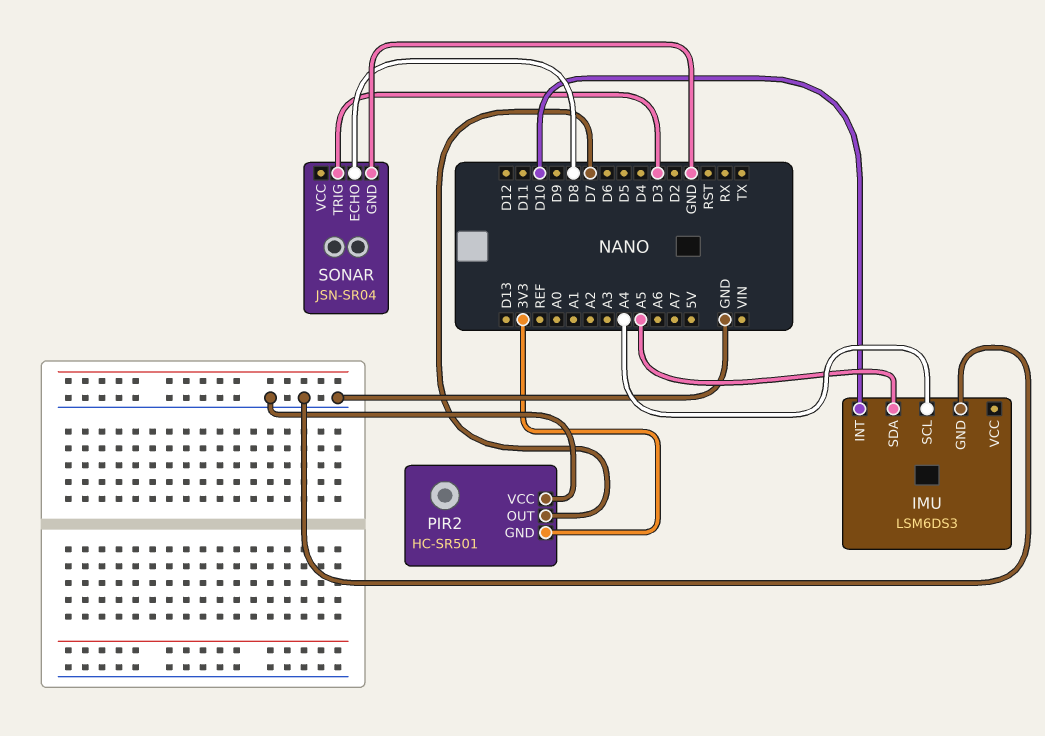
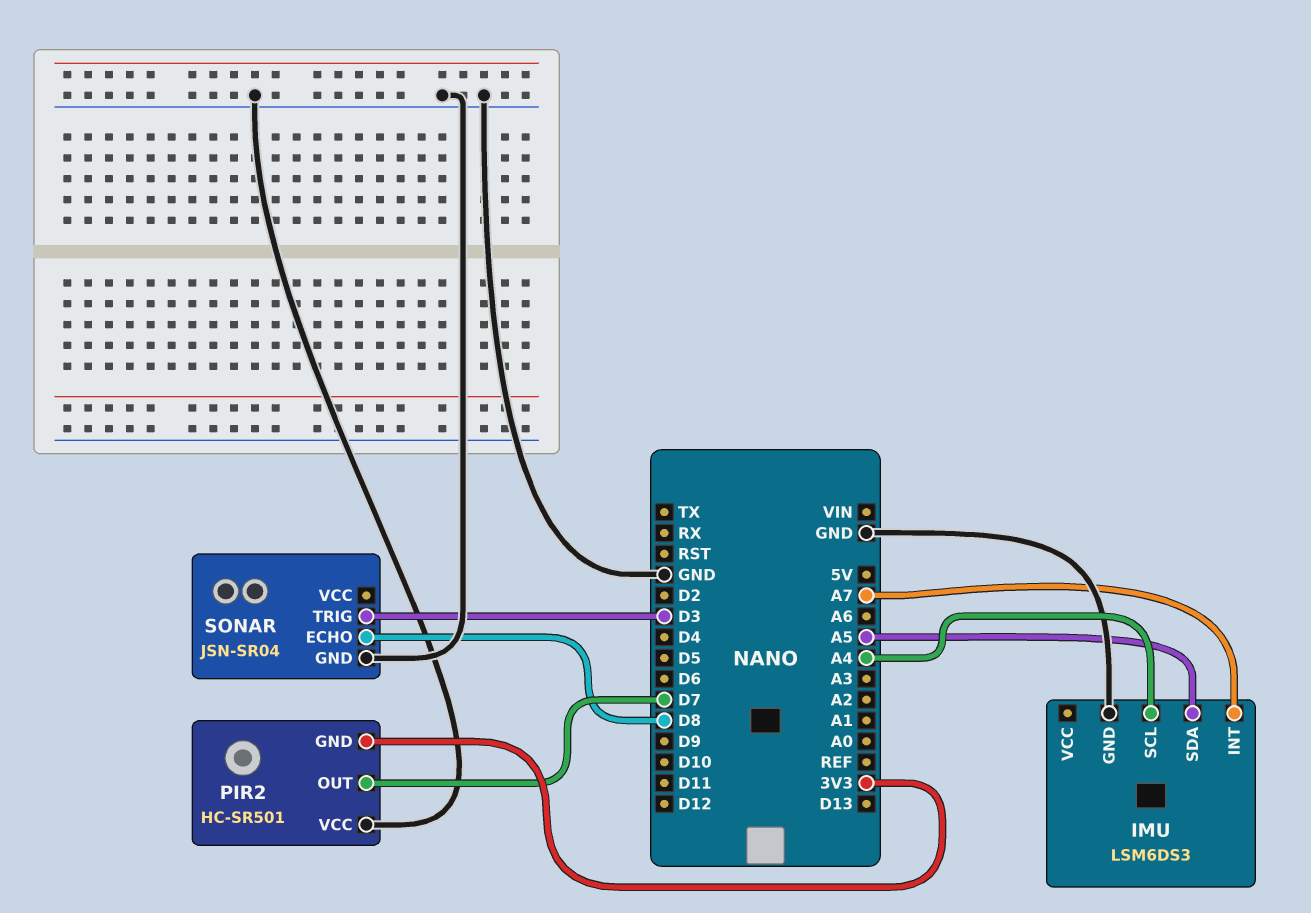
IMU pin INT: D10 -> A7

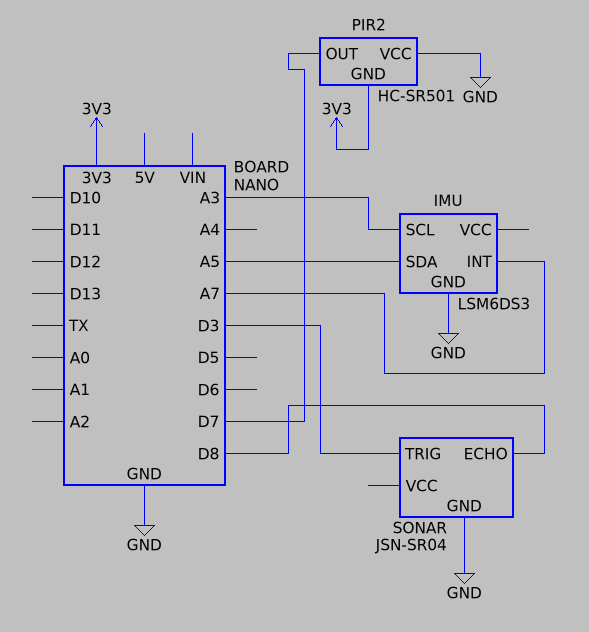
IMU pin SCL: A4 -> A3

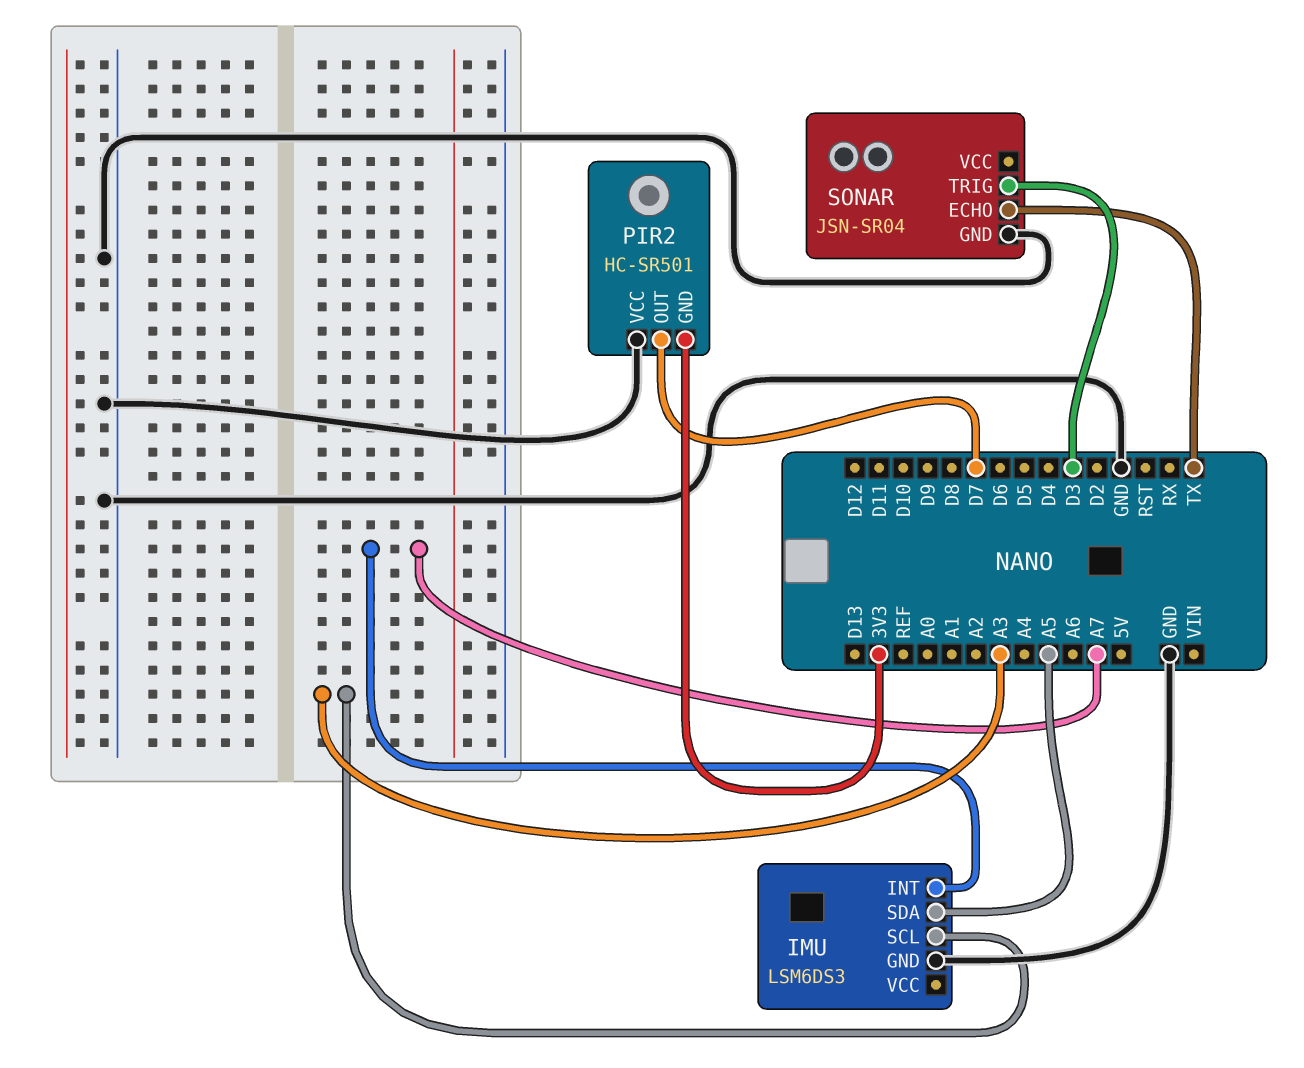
SONAR pin ECHO: D8 -> TX

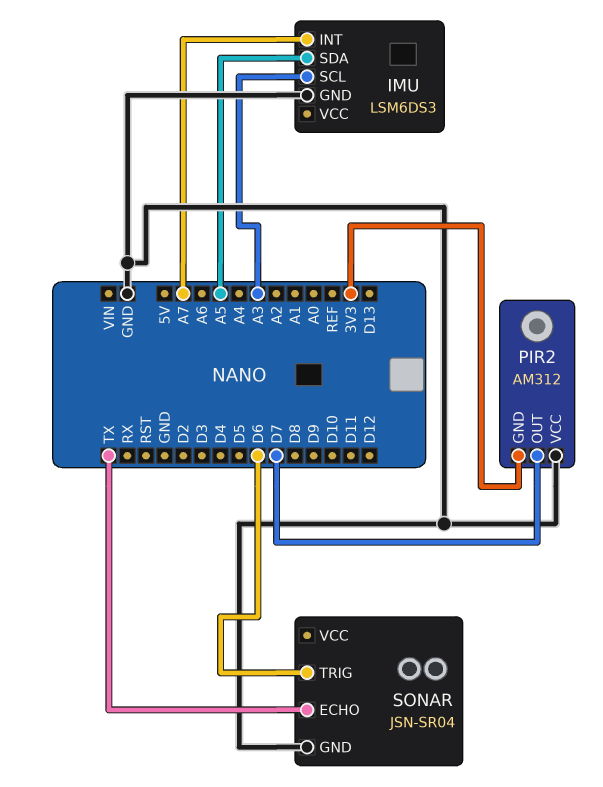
PIR2: HC-SR501 -> AM312
SONAR pin TRIG: D3 -> D6

